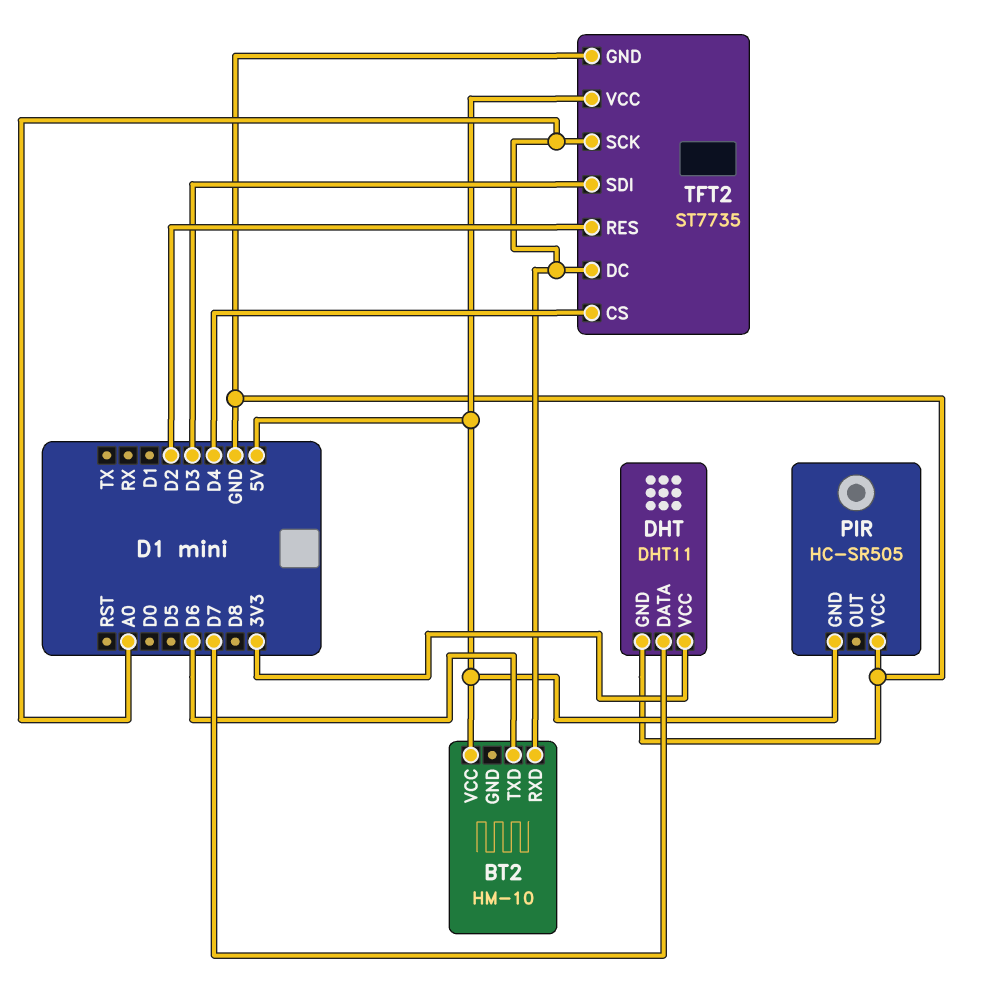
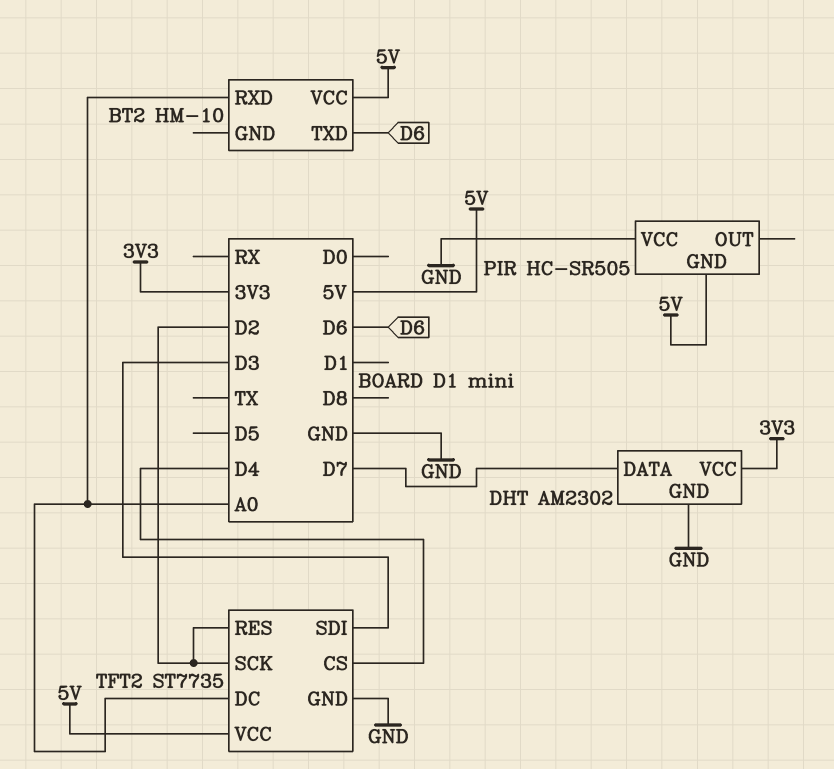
DHT: DHT11 -> AM2302
TFT2 pin SCK: A0 -> D2

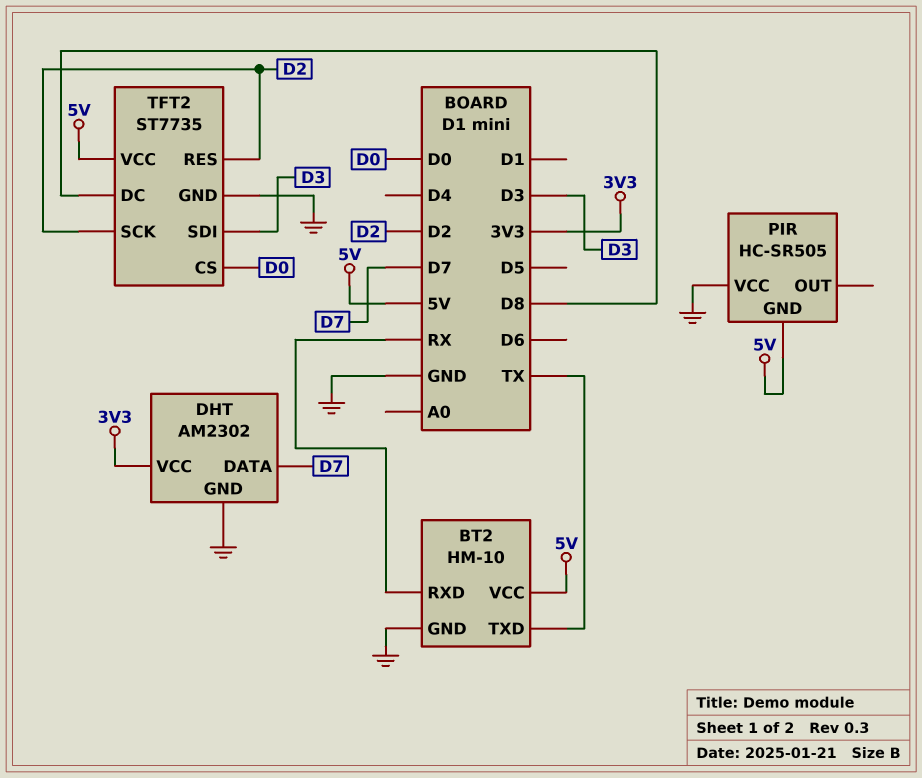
BT2 pin GND: none -> GND
BT2 pin RXD: A0 -> RX
BT2 pin TXD: D6 -> TX
TFT2 pin CS: D4 -> D0
TFT2 pin DC: A0 -> D8

